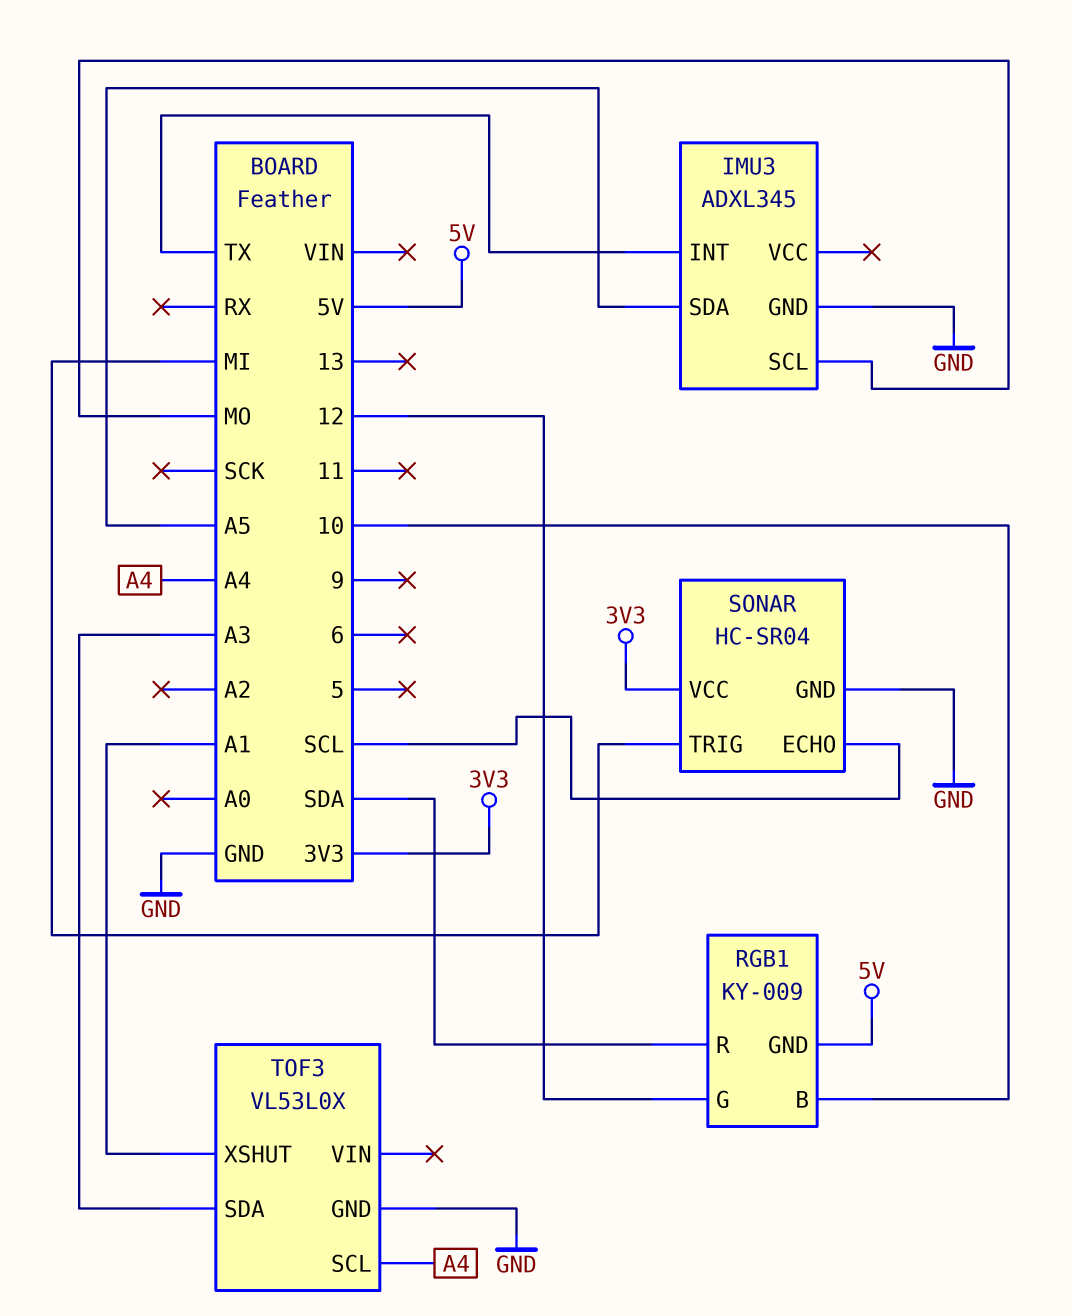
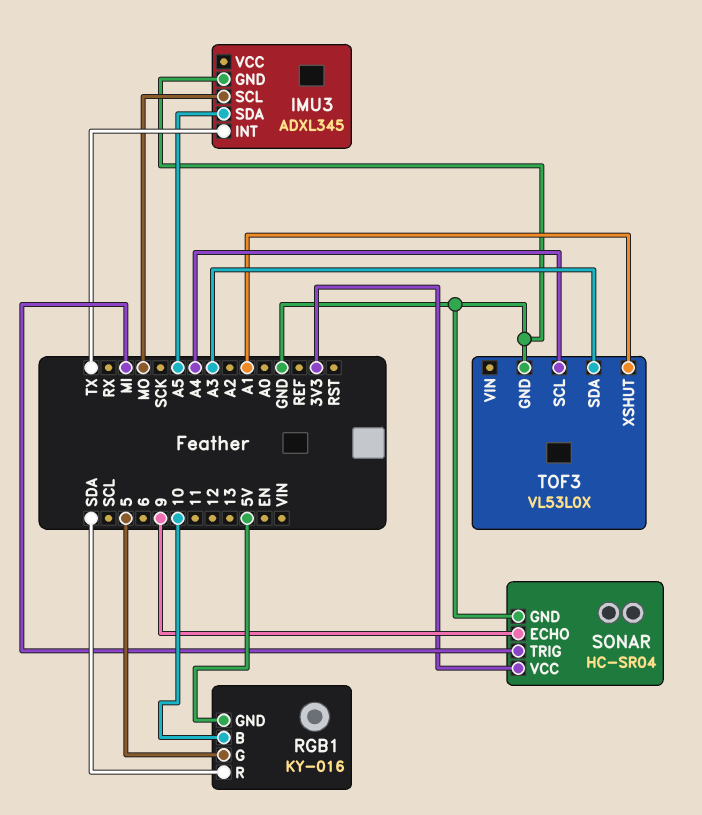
RGB1: KY-009 -> KY-016
RGB1 pin G: 12 -> 5
SONAR pin ECHO: SCL -> 9

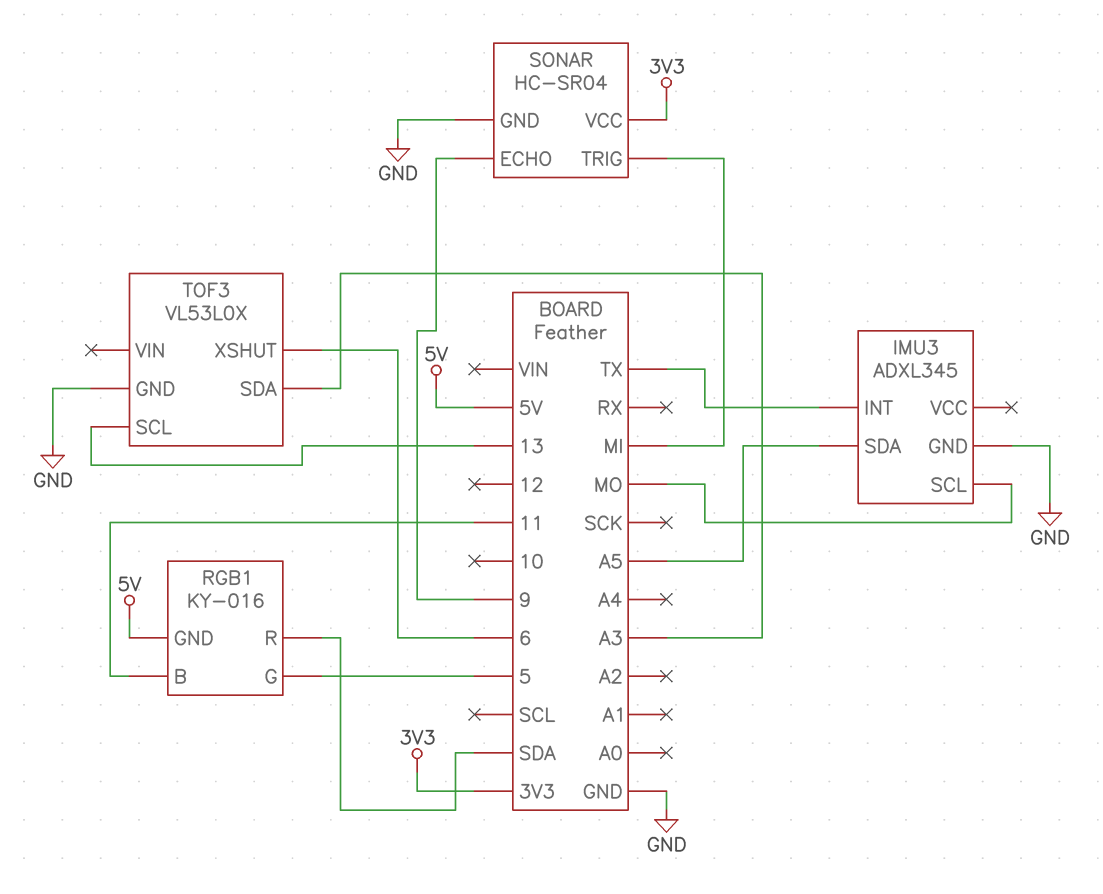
RGB1 pin B: 10 -> 11
TOF3 pin SCL: A4 -> 13
TOF3 pin XSHUT: A1 -> 6

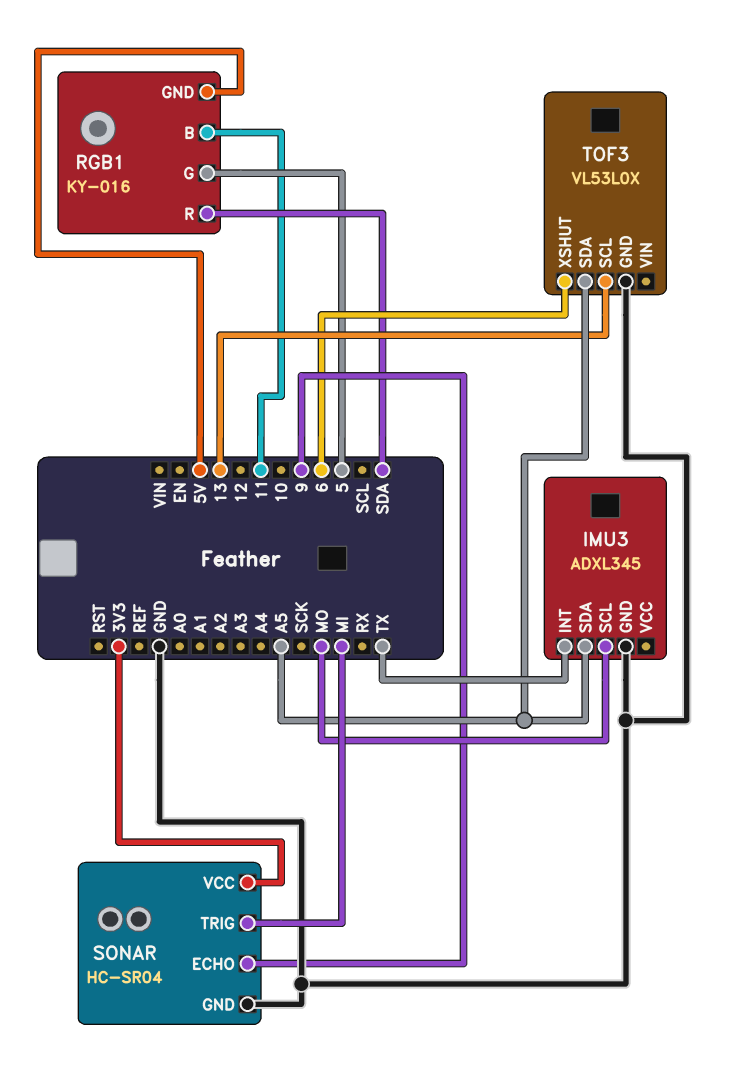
TOF3 pin SDA: A3 -> A5

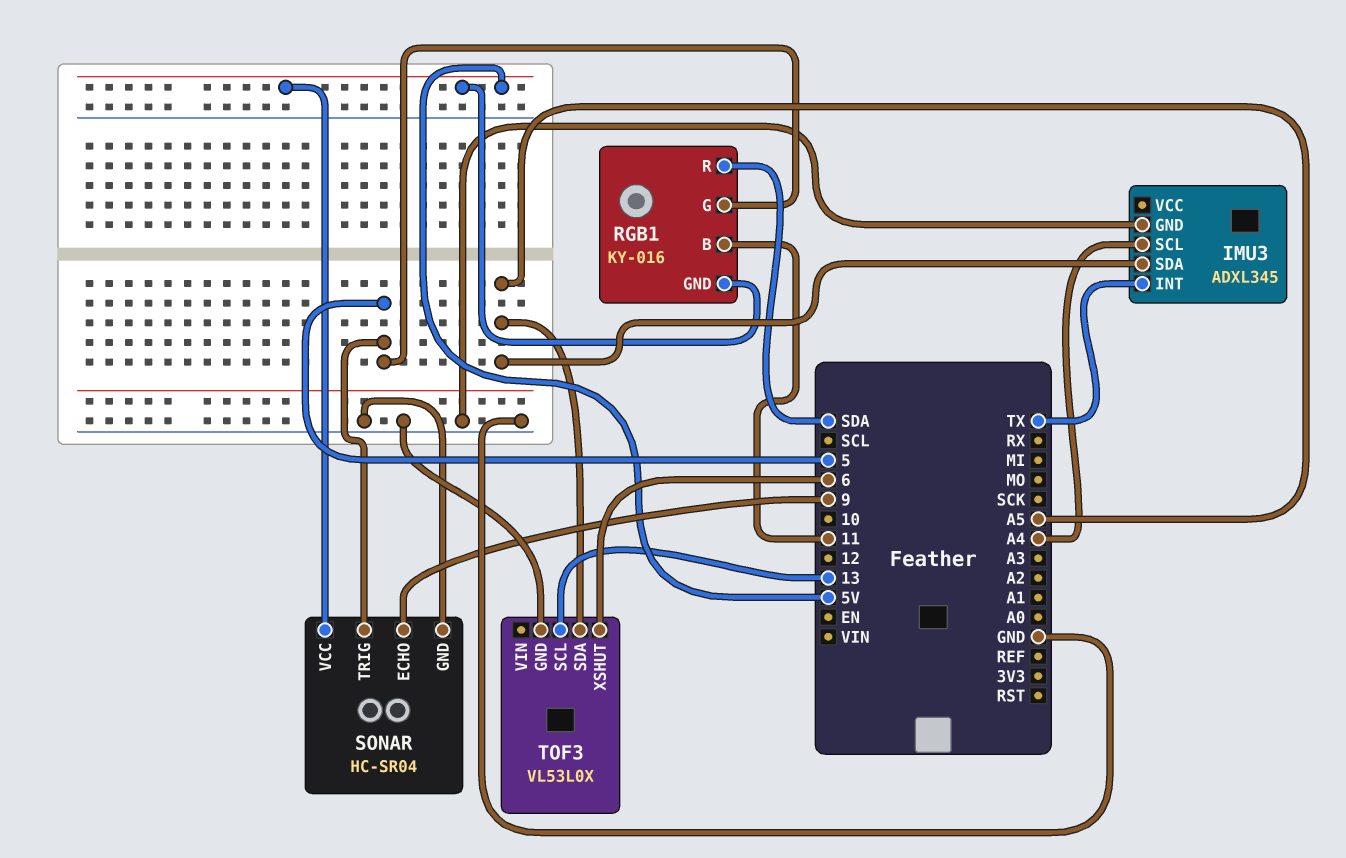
IMU3 pin SCL: MO -> A4
SONAR pin TRIG: MI -> 5
SONAR pin VCC: 3V3 -> 5V

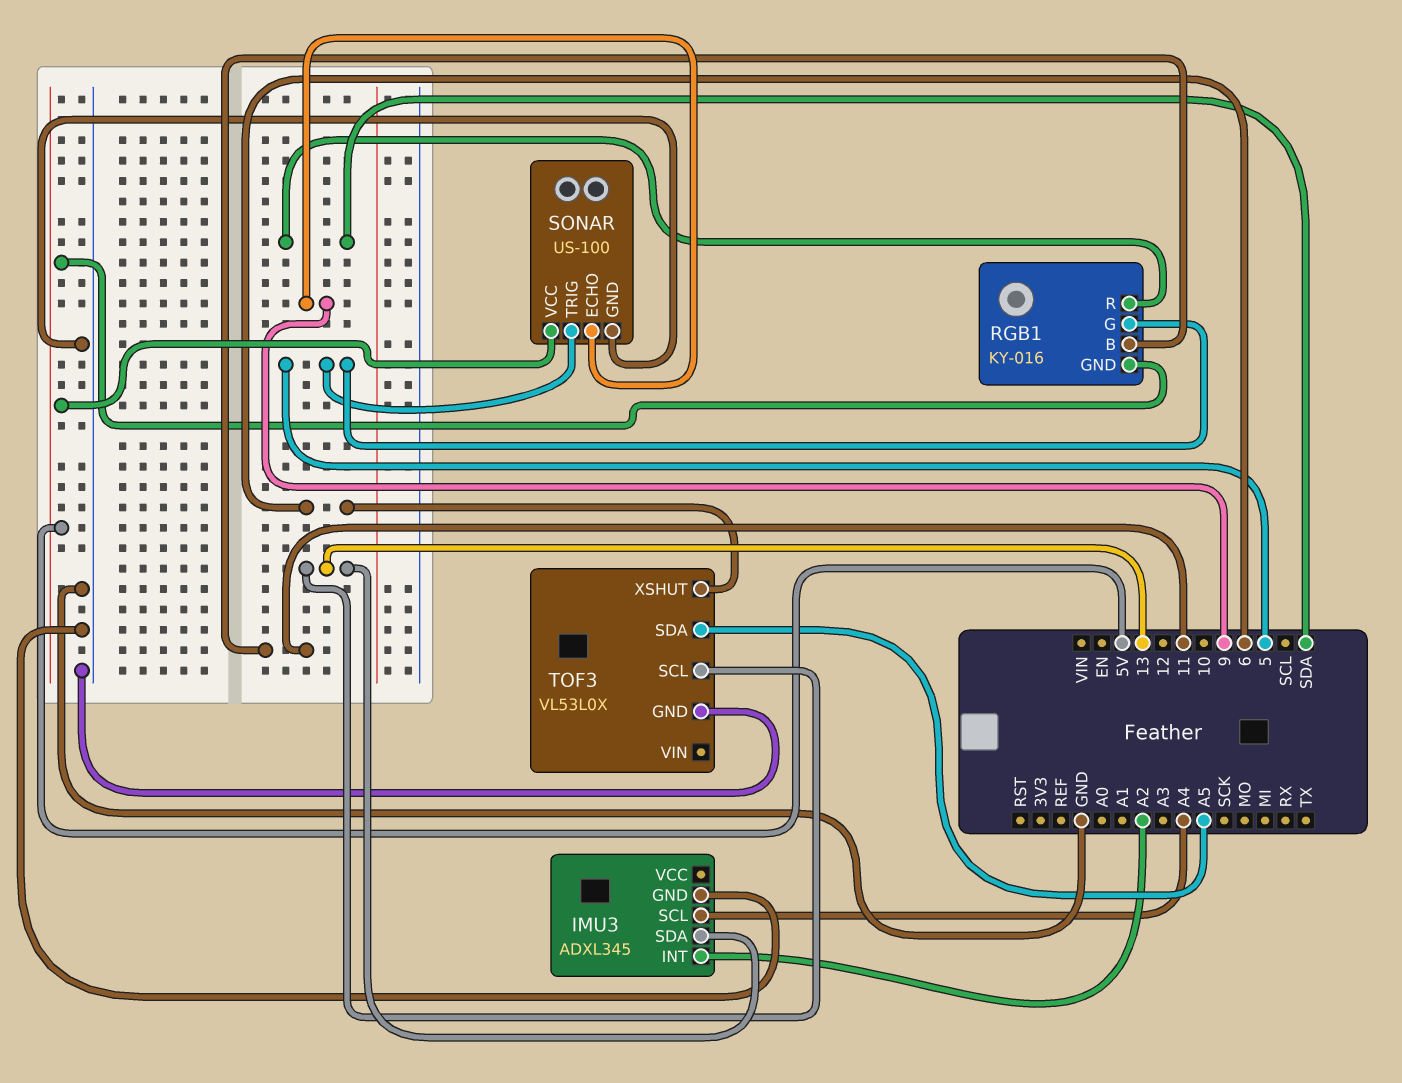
IMU3 pin INT: TX -> A2
IMU3 pin SDA: A5 -> 13
SONAR: HC-SR04 -> US-100

